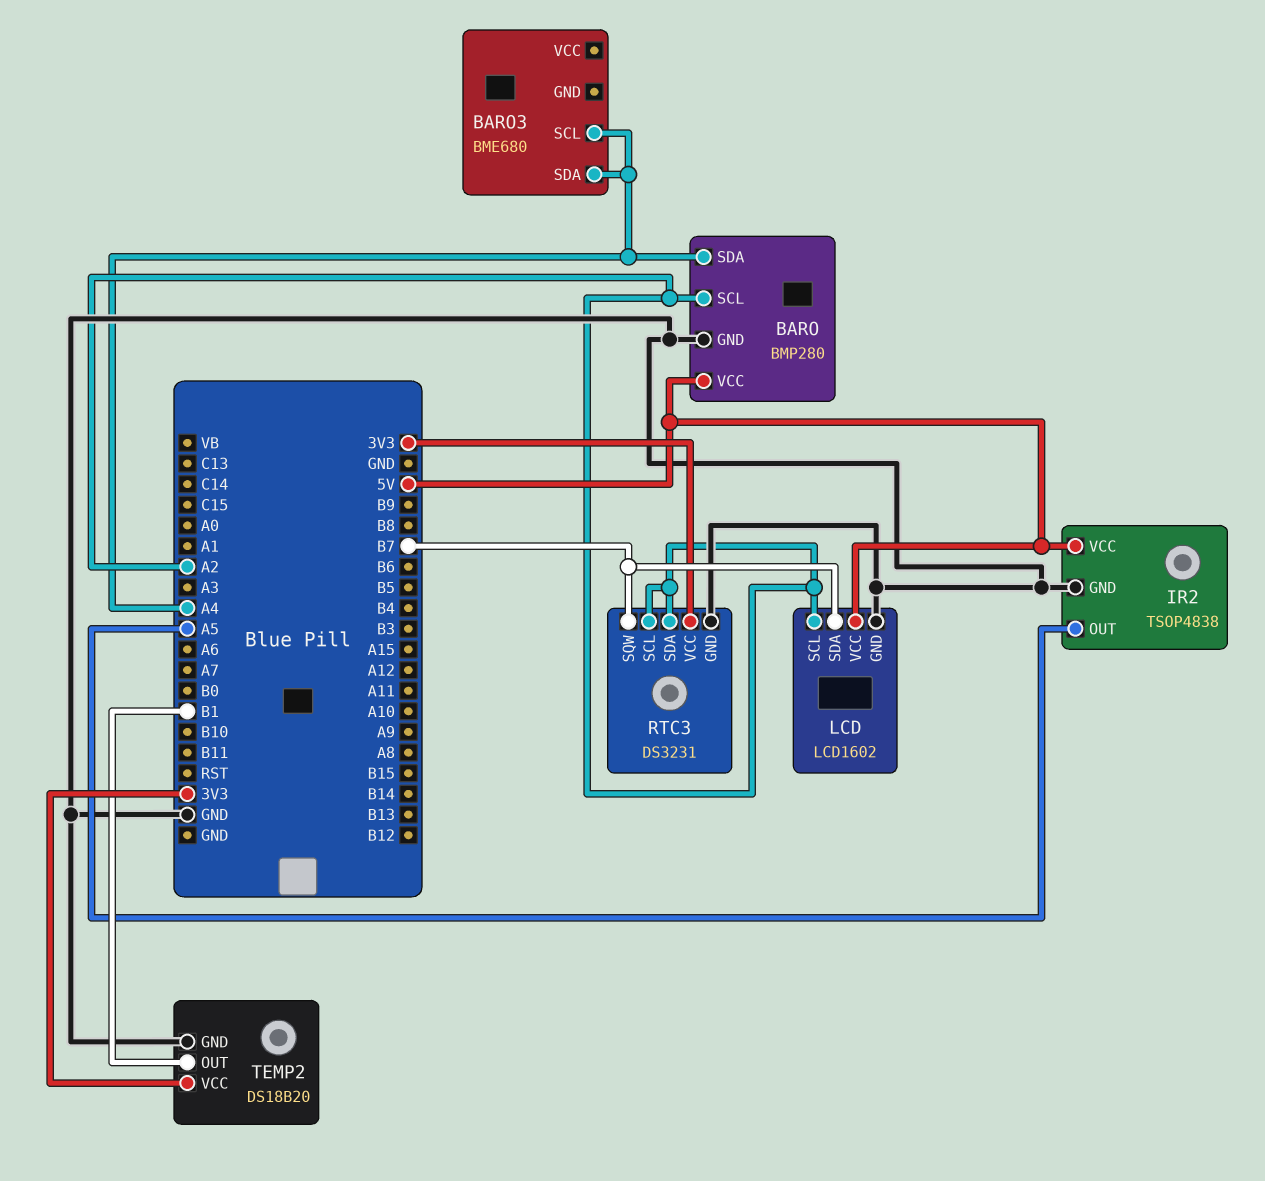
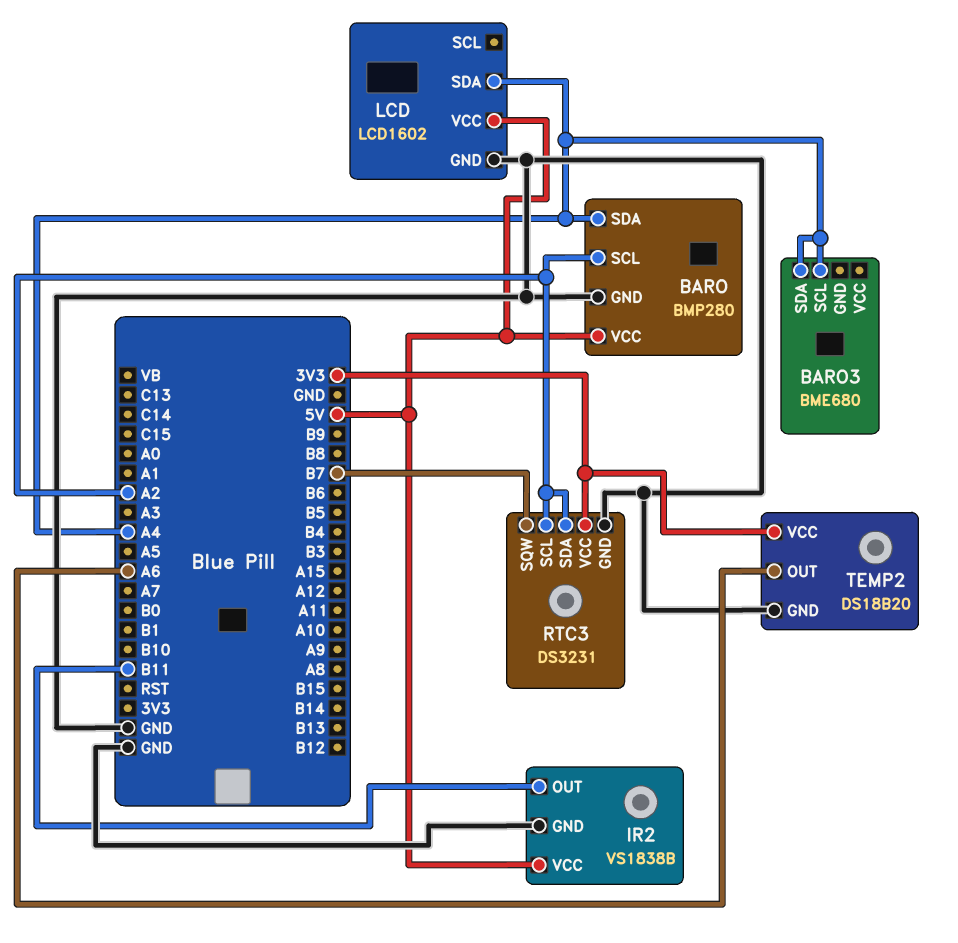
IR2: TSOP4838 -> VS1838B
IR2 pin OUT: A5 -> B11
LCD pin SCL: A2 -> none
LCD pin SDA: B7 -> A4
TEMP2 pin OUT: B1 -> A6

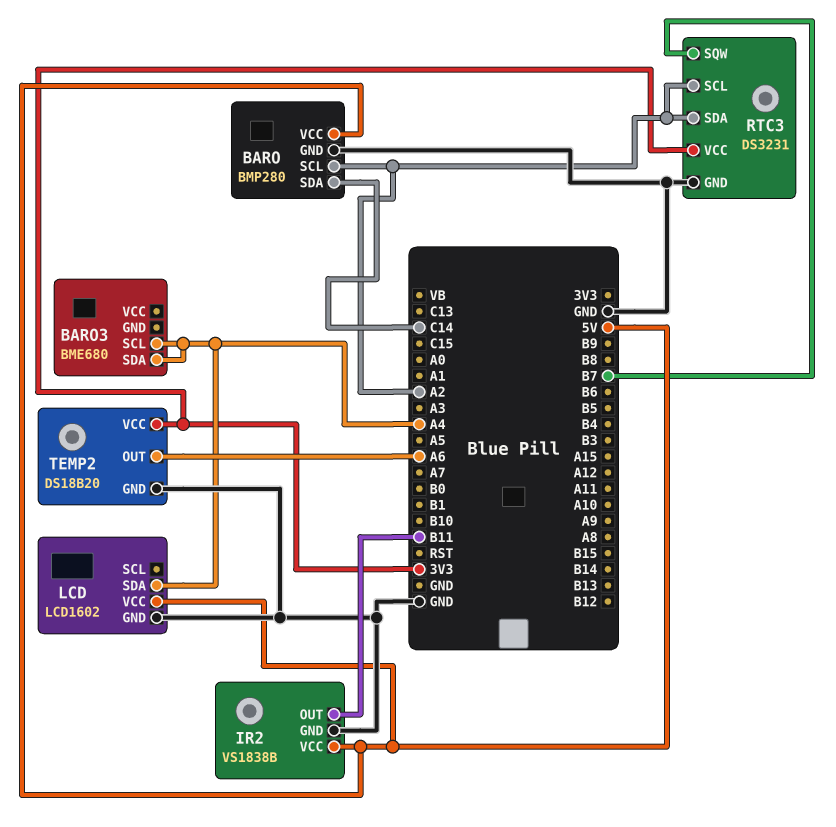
BARO pin SDA: A4 -> C14

